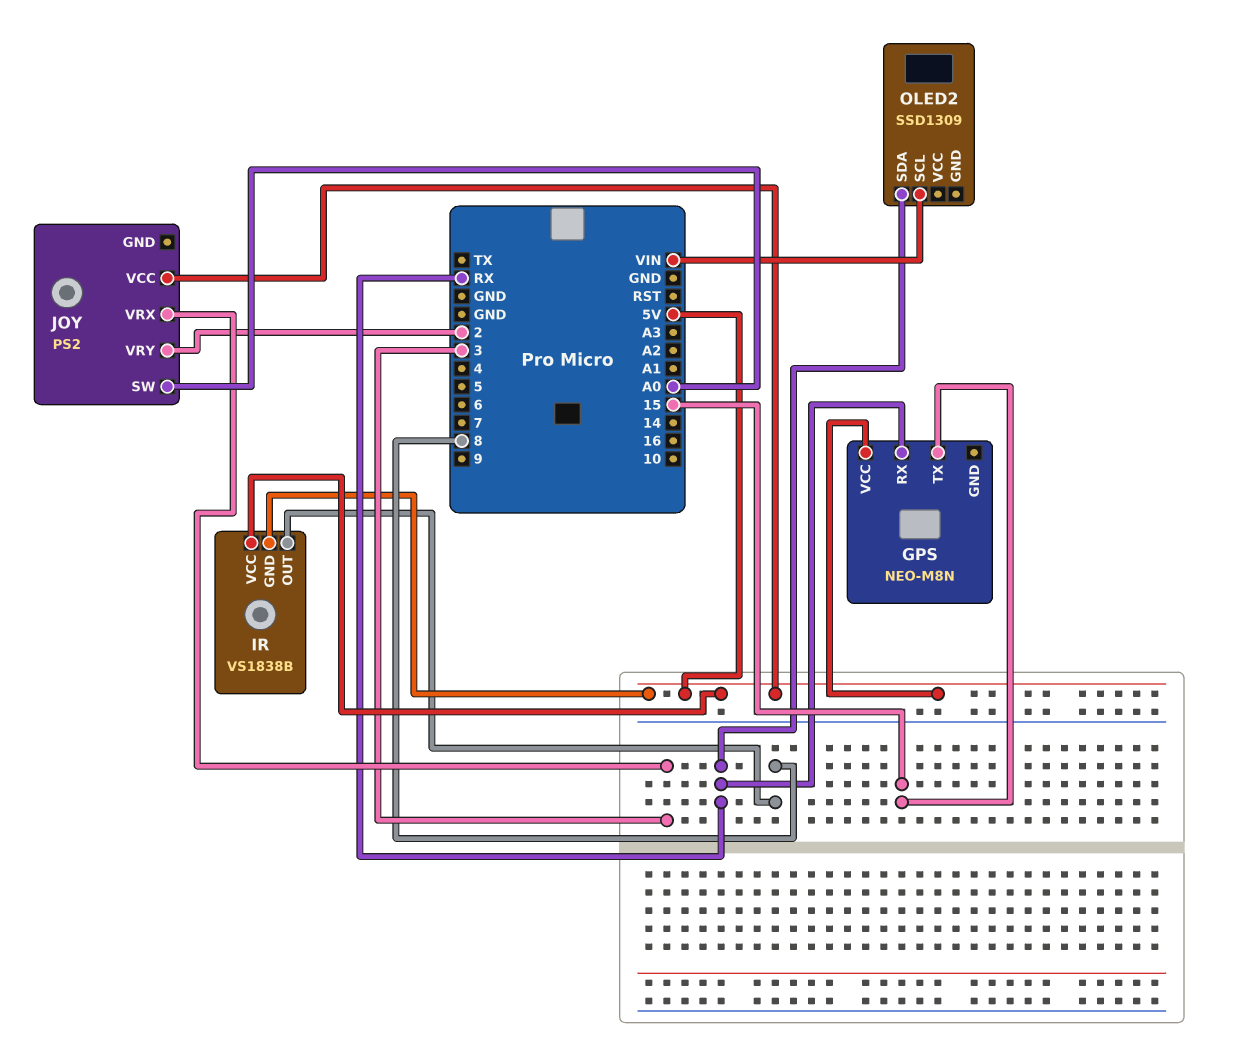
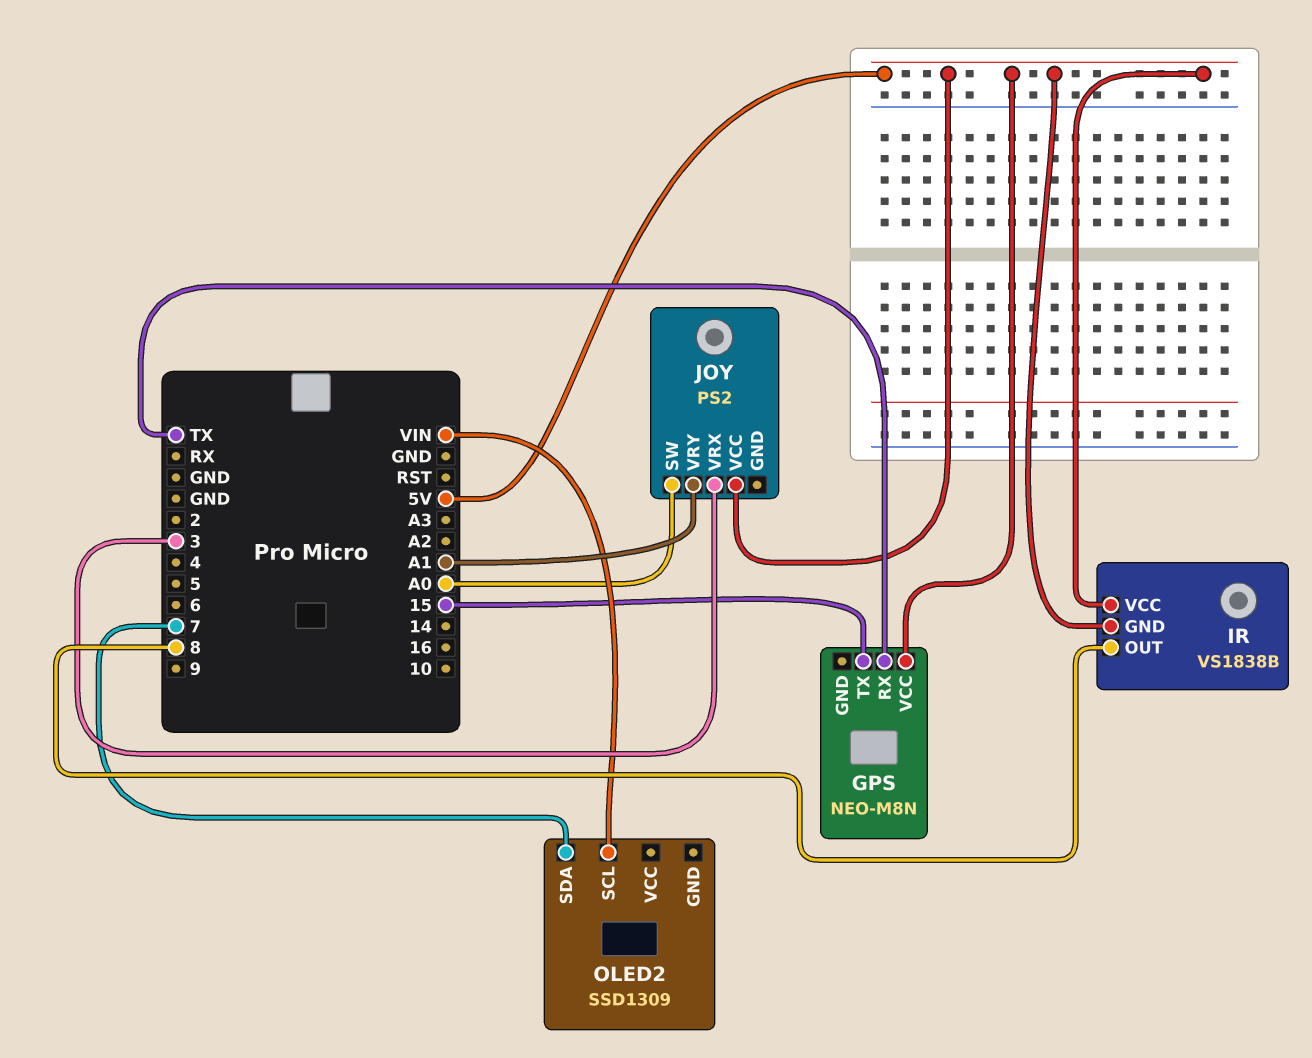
GPS pin RX: RX -> TX
JOY pin VRY: 2 -> A1
OLED2 pin SDA: RX -> 7

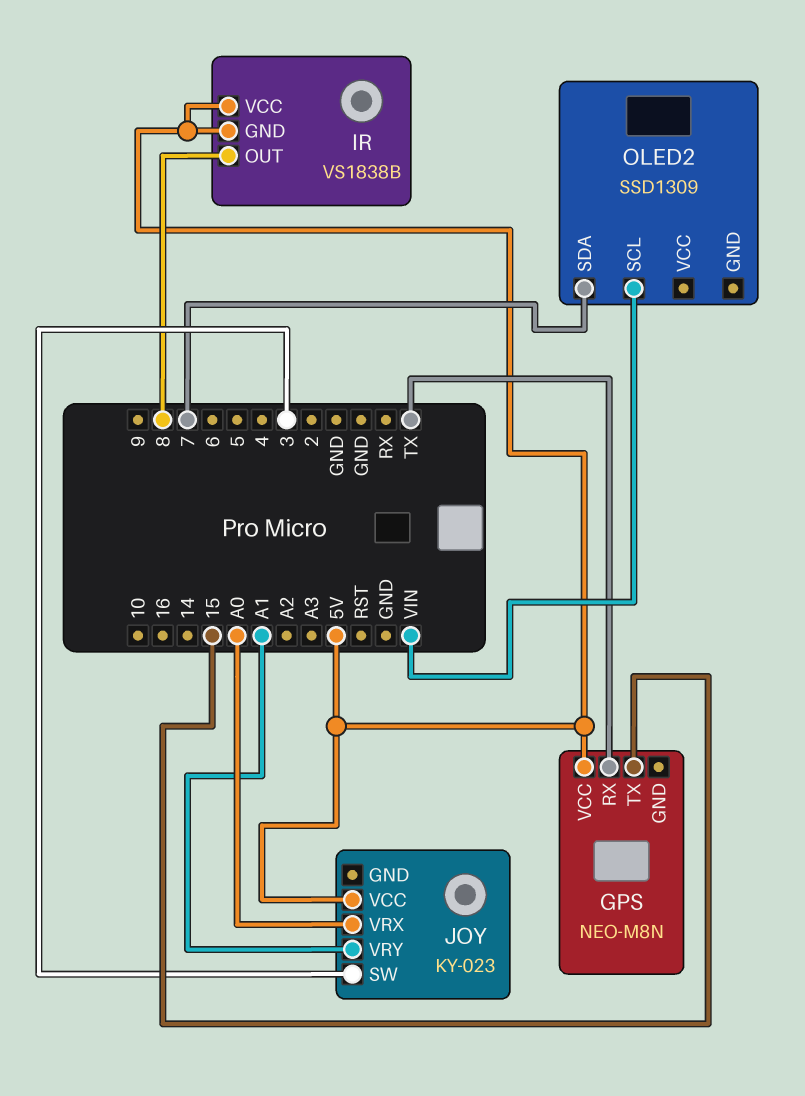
JOY: PS2 -> KY-023
JOY pin SW: A0 -> 3
JOY pin VRX: 3 -> A0

